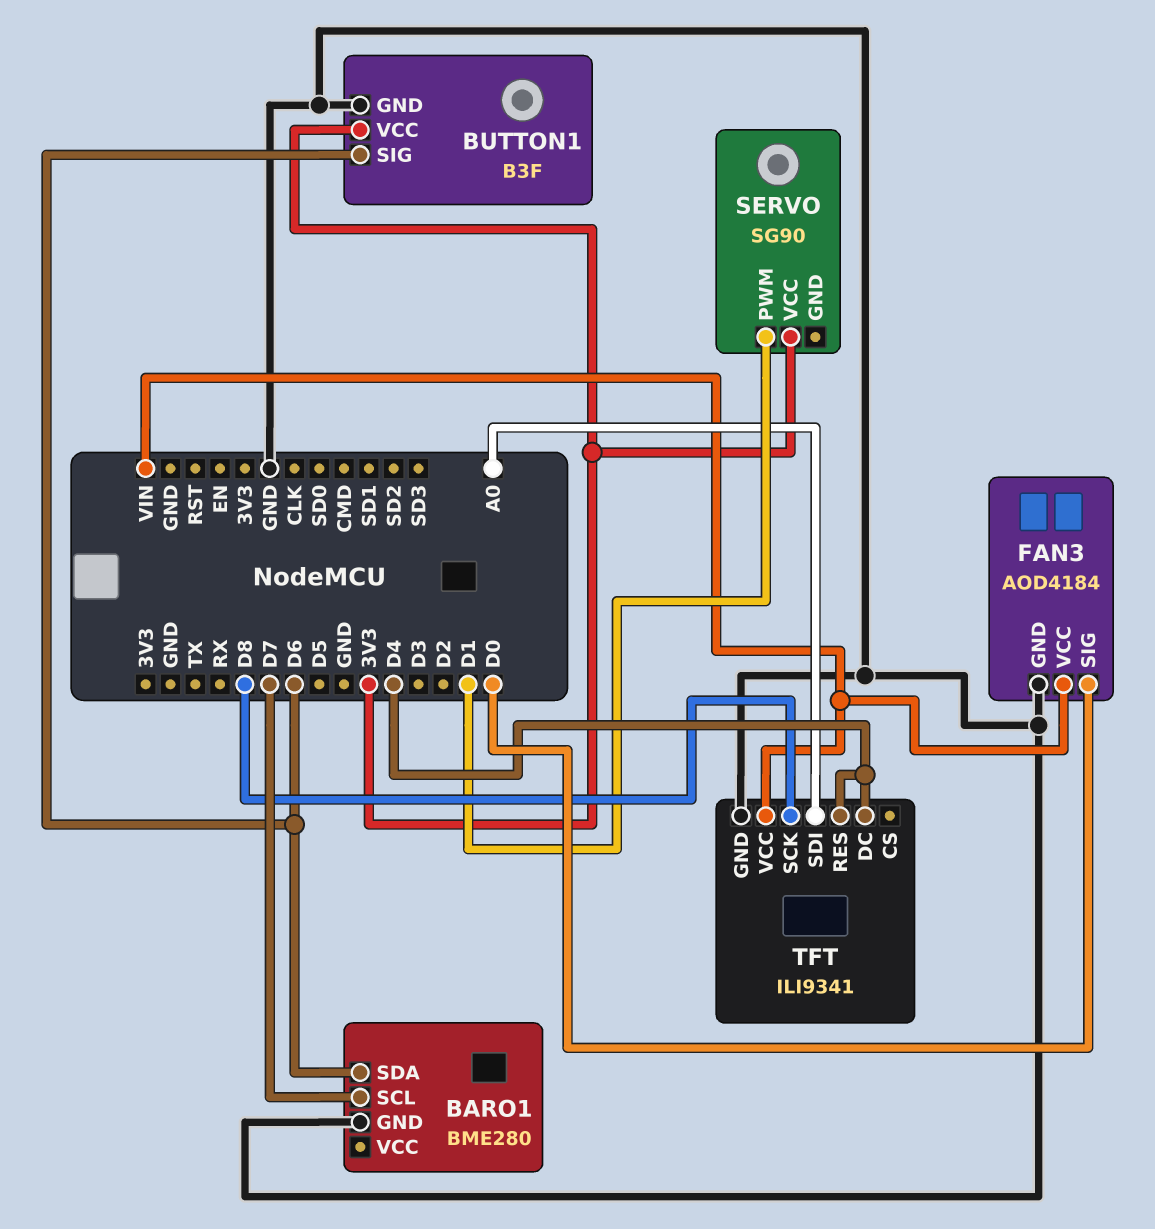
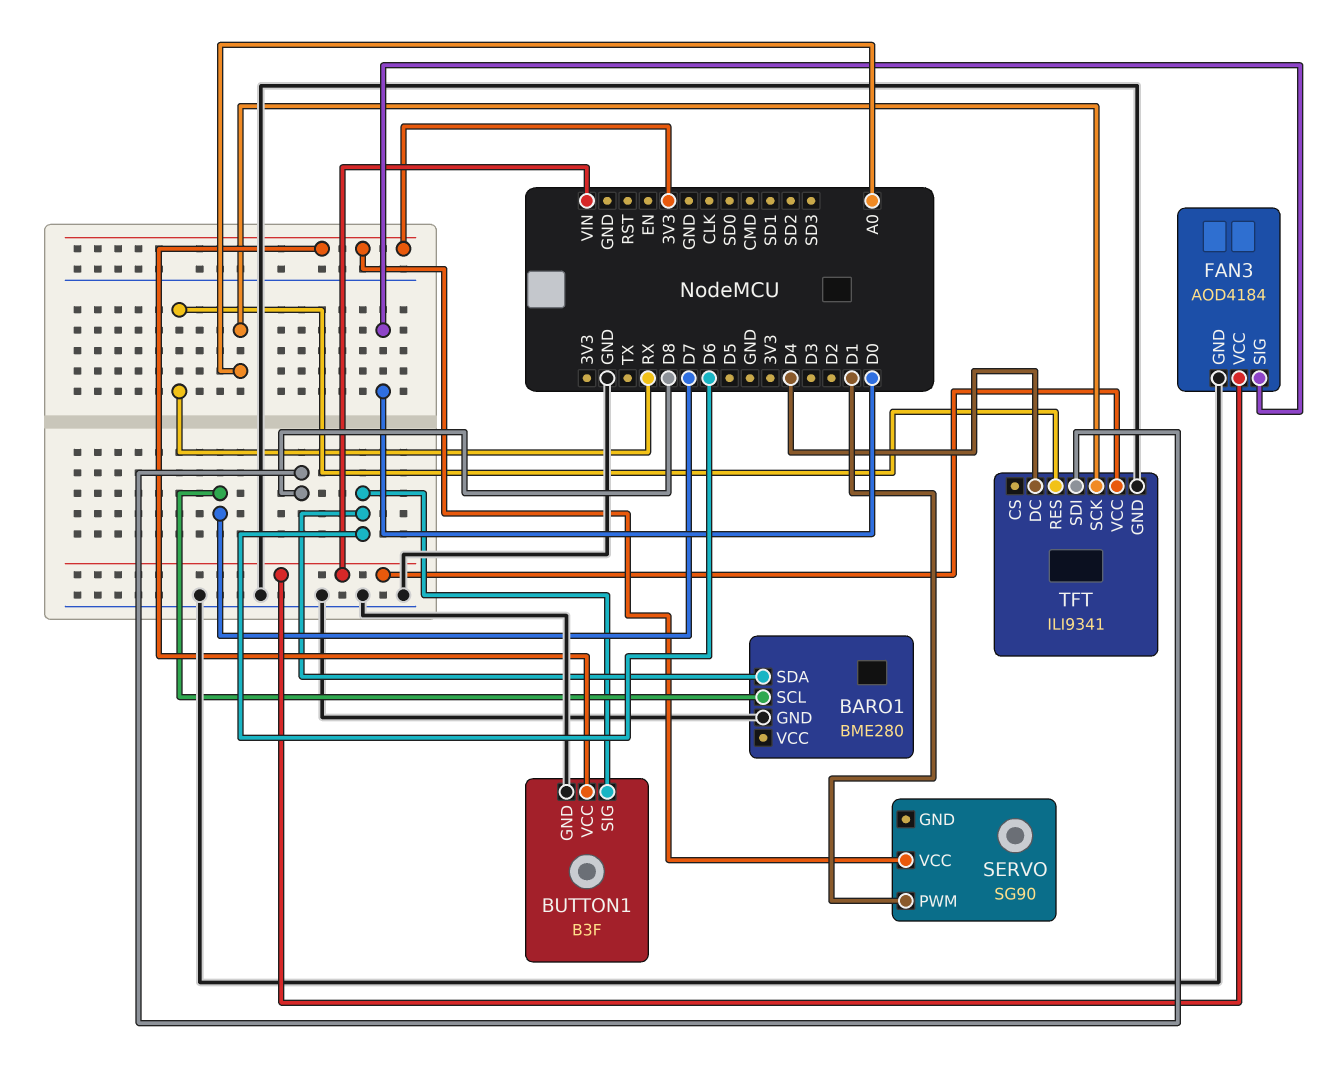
TFT pin RES: D4 -> RX
TFT pin SCK: D8 -> A0
TFT pin SDI: A0 -> D8

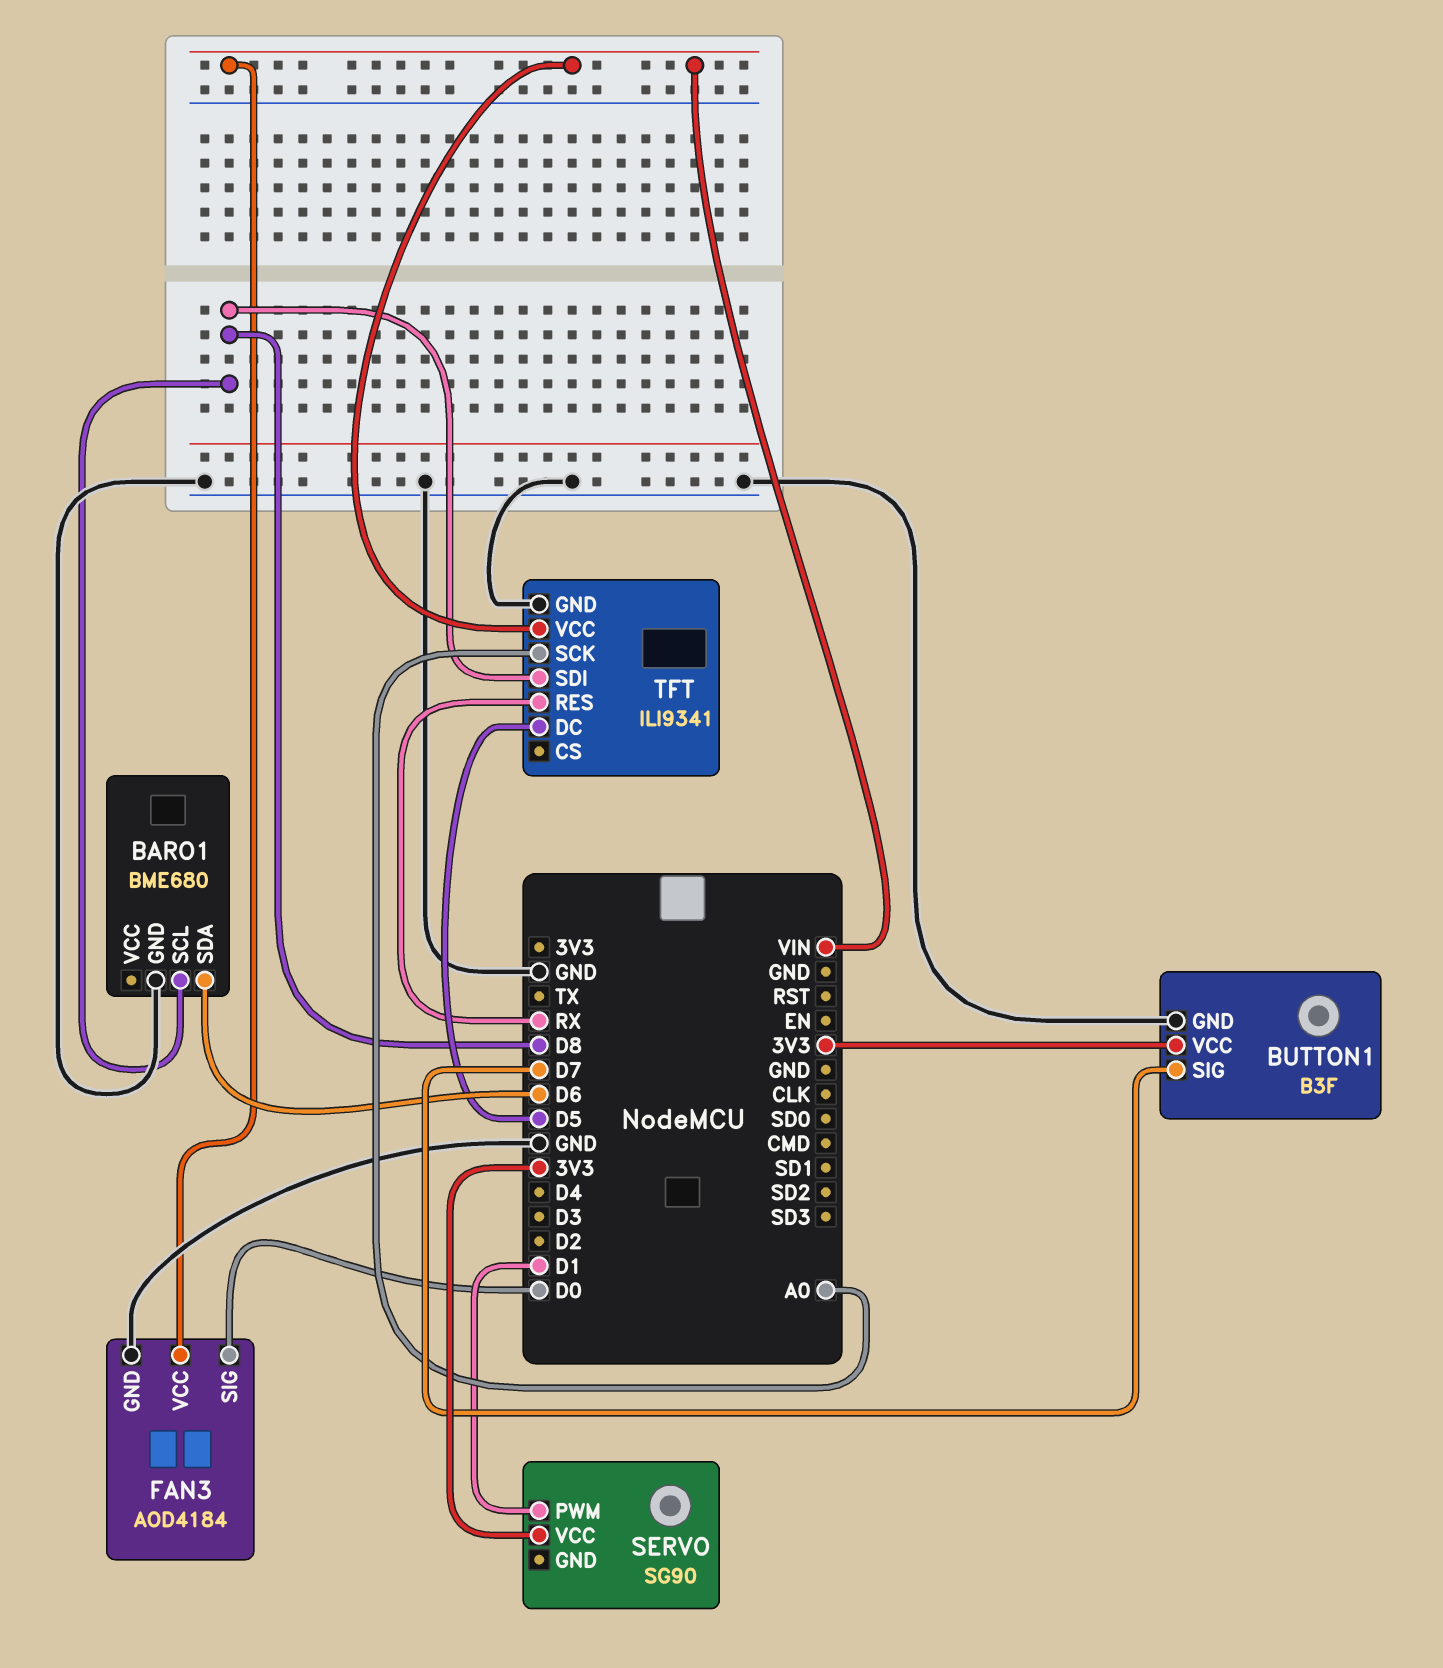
BARO1: BME280 -> BME680
BARO1 pin SCL: D7 -> D8
BUTTON1 pin SIG: D6 -> D7
TFT pin DC: D4 -> D5

